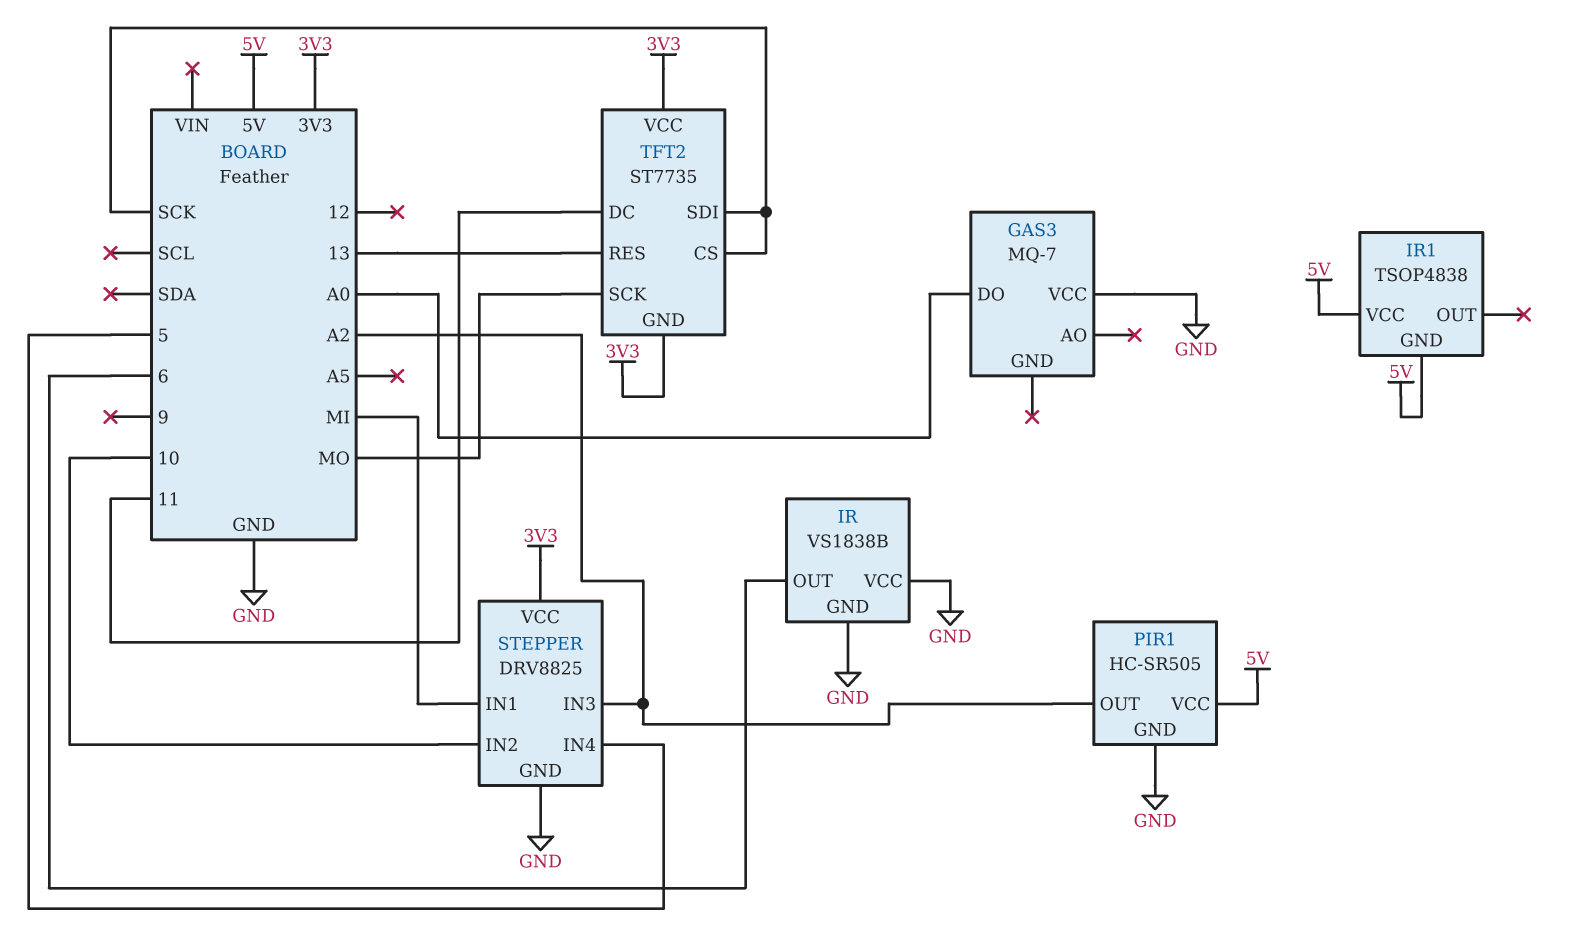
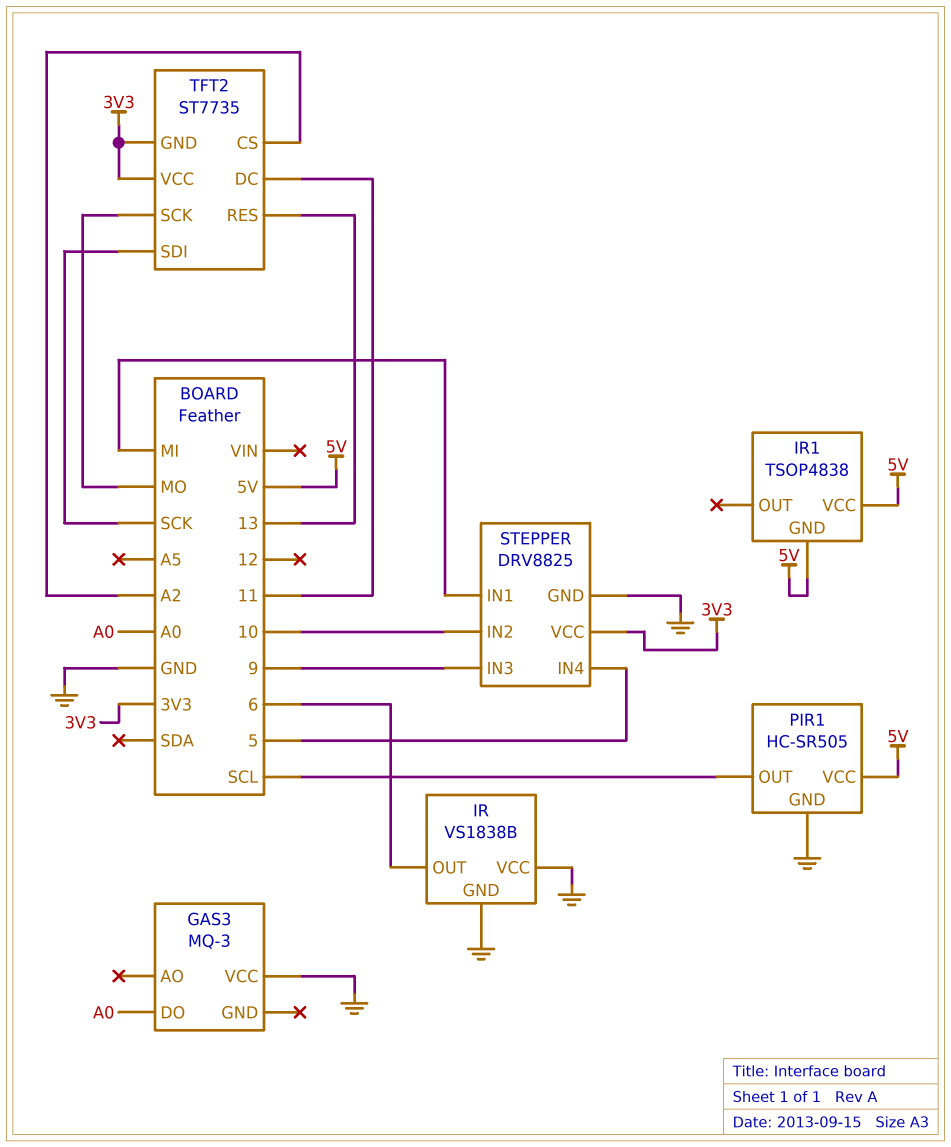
GAS3: MQ-7 -> MQ-3
PIR1 pin OUT: A2 -> SCL
STEPPER pin IN3: A2 -> 9
TFT2 pin CS: SCK -> A2

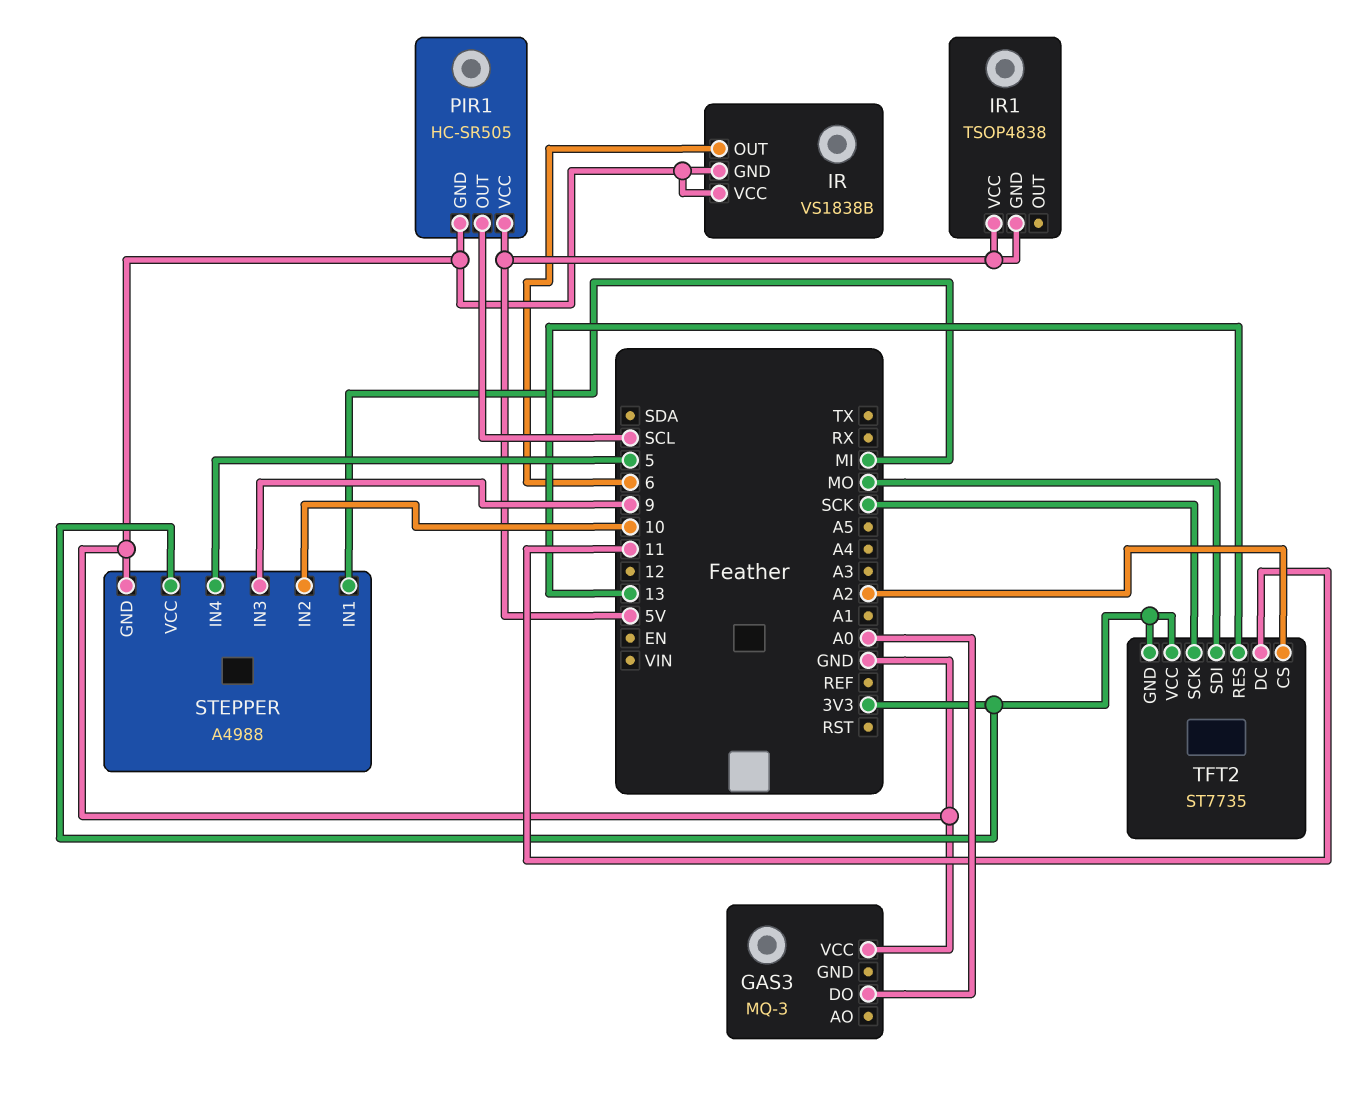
STEPPER: DRV8825 -> A4988
TFT2 pin SCK: MO -> SCK
TFT2 pin SDI: SCK -> MO

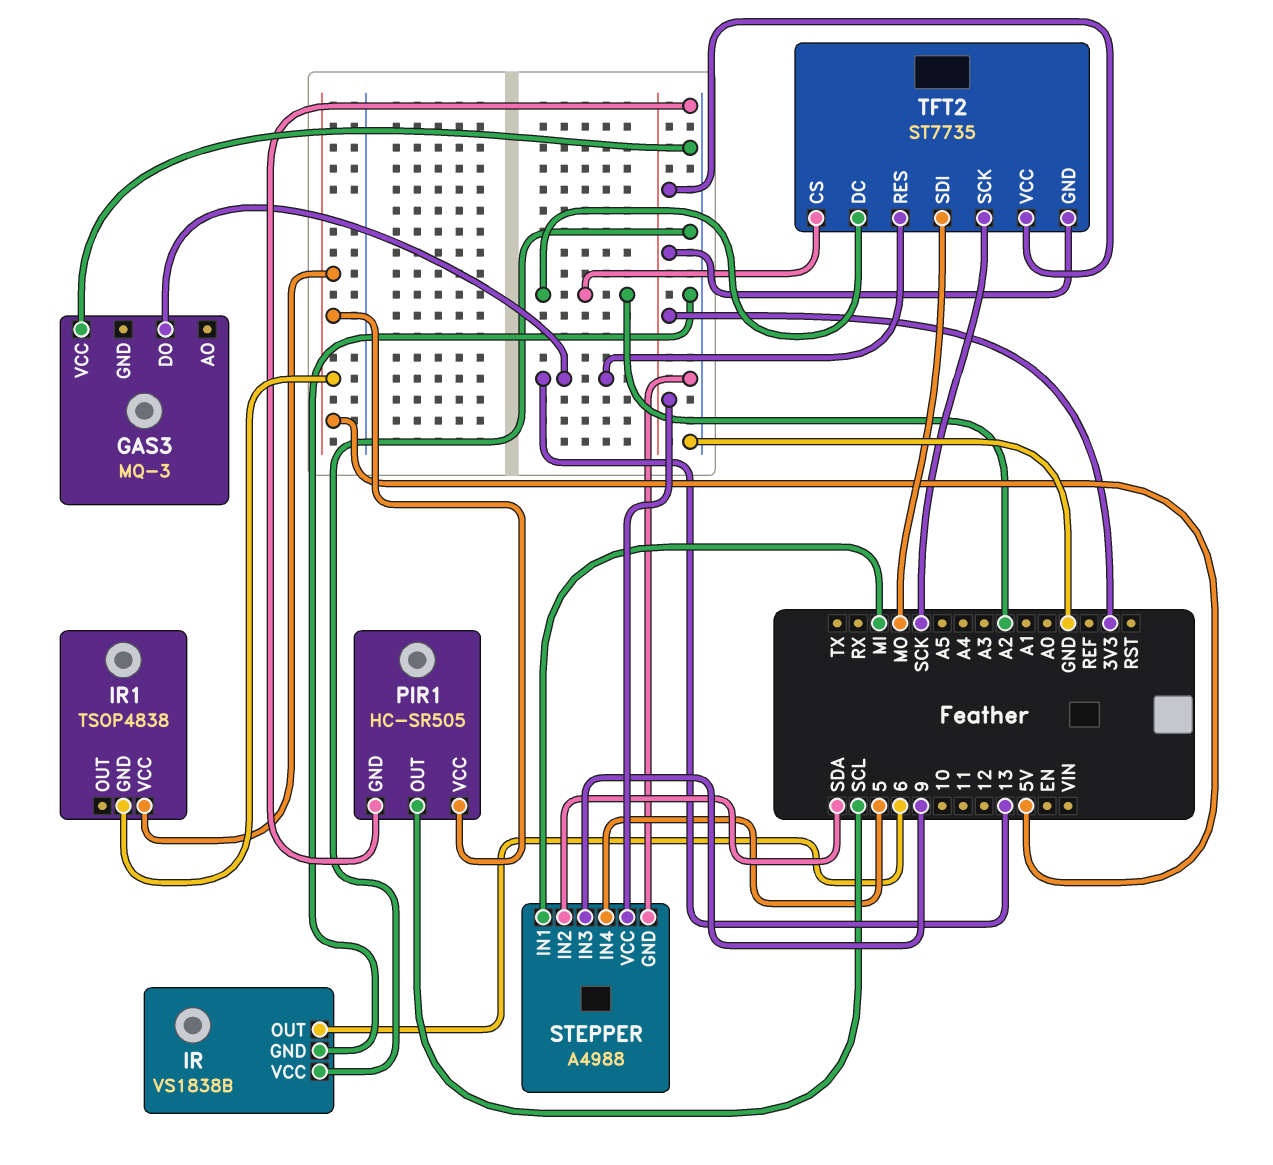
GAS3 pin DO: A0 -> 13
STEPPER pin IN2: 10 -> SDA
TFT2 pin DC: 11 -> A2

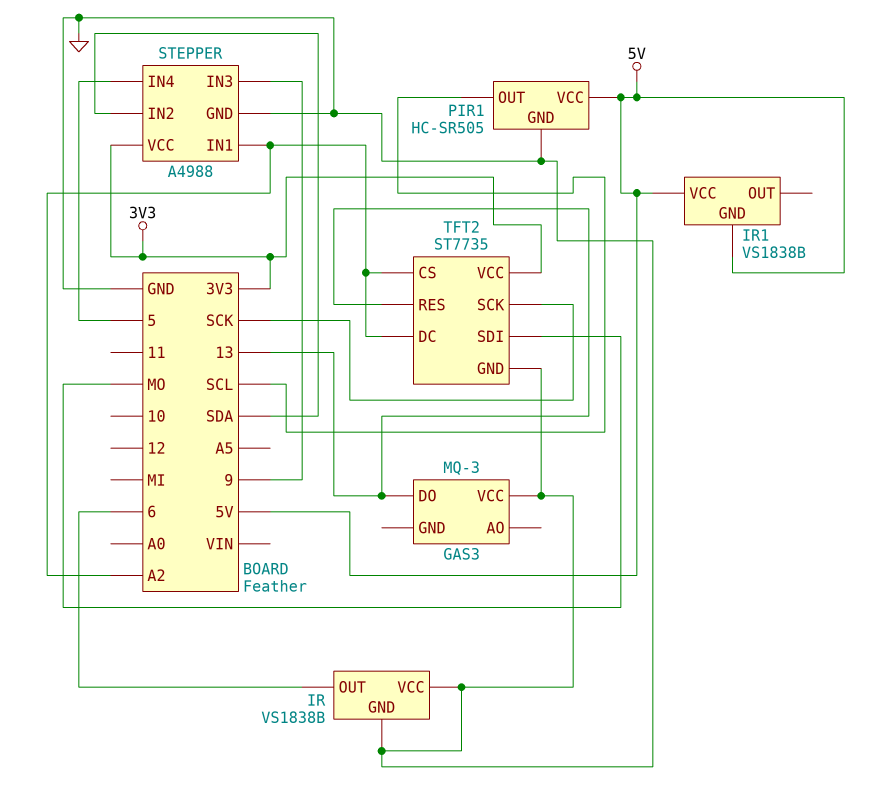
IR1: TSOP4838 -> VS1838B
STEPPER pin IN1: MI -> A2
TFT2 pin GND: 3V3 -> GND

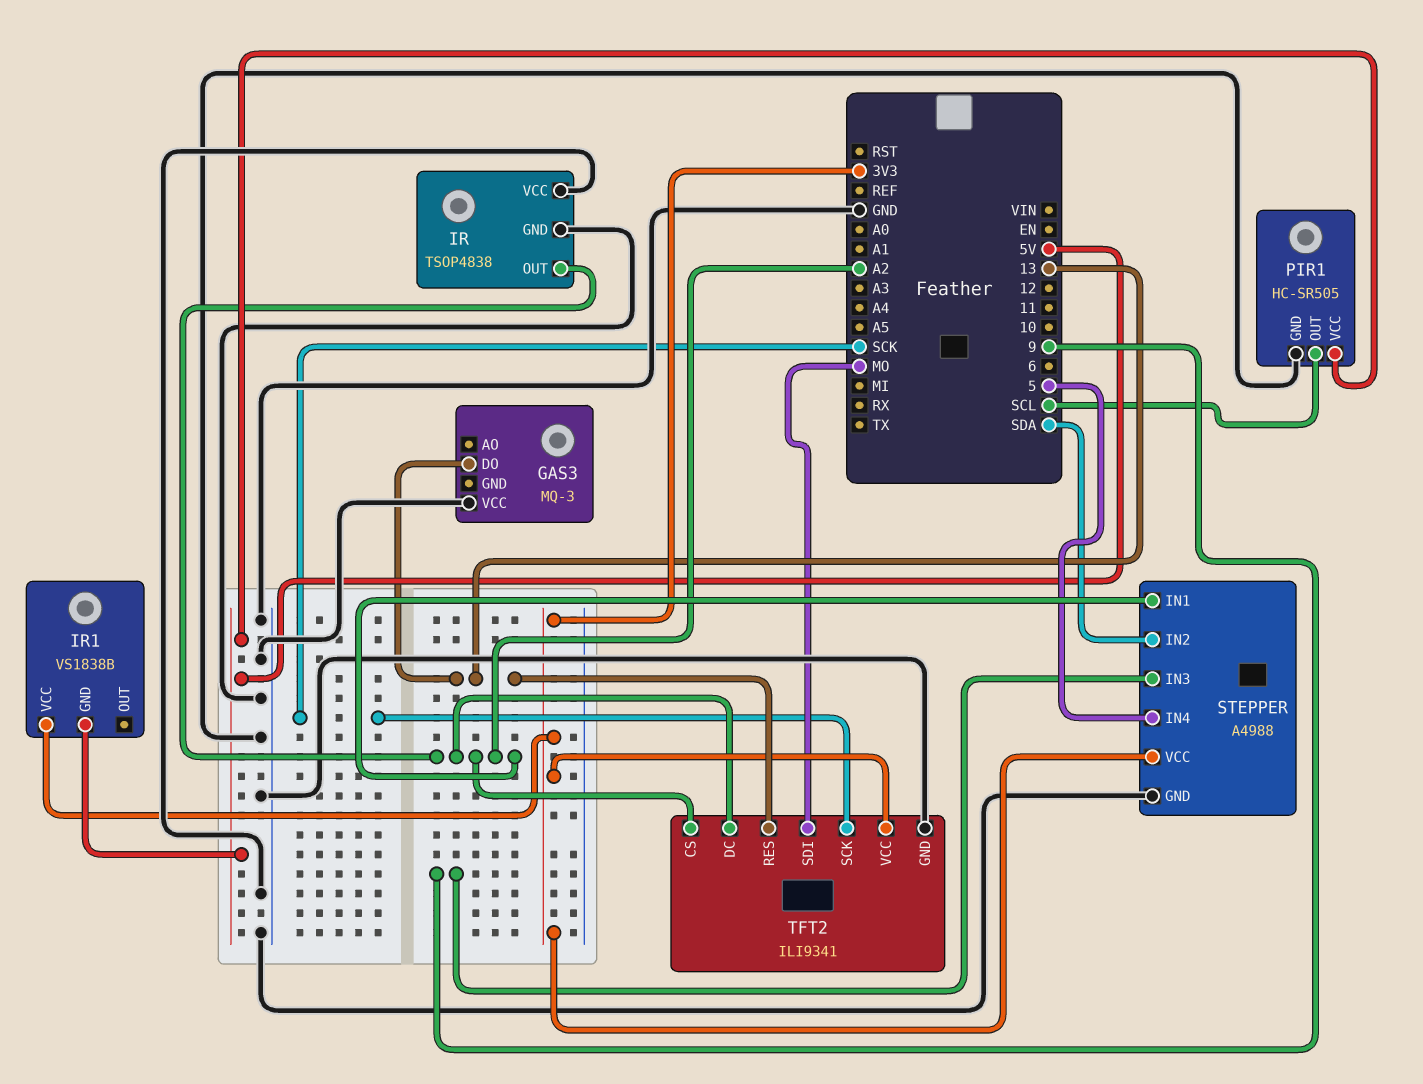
IR: VS1838B -> TSOP4838
IR pin OUT: 6 -> A2
IR1 pin VCC: 5V -> 3V3
TFT2: ST7735 -> ILI9341

